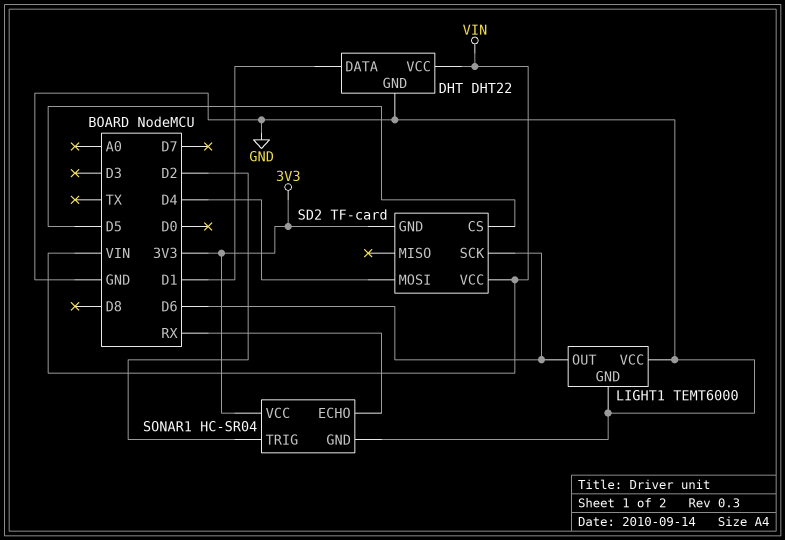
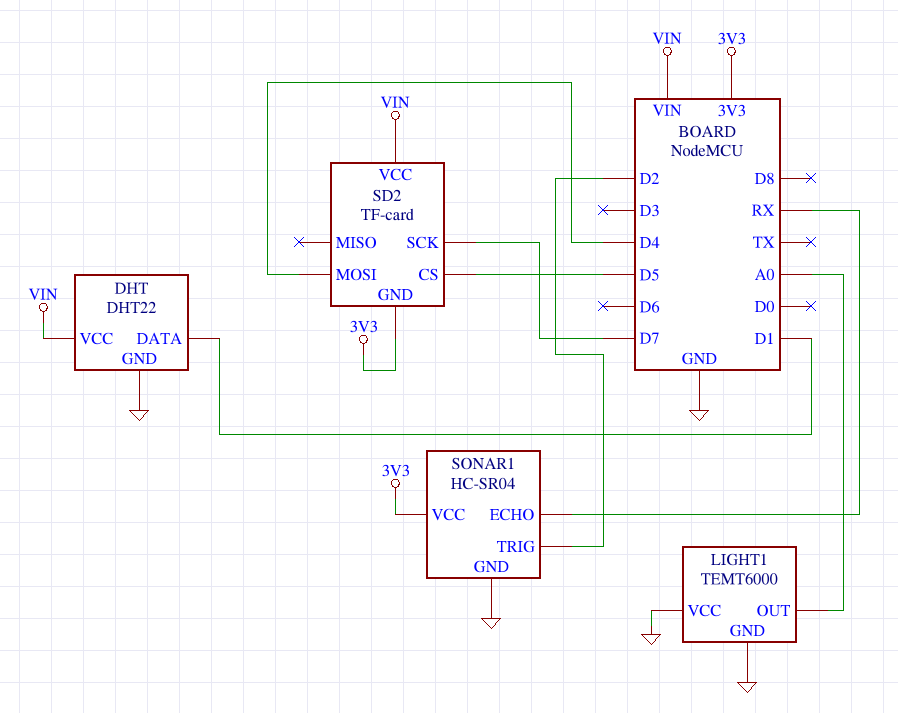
LIGHT1 pin OUT: D6 -> A0
SD2 pin SCK: D6 -> D7

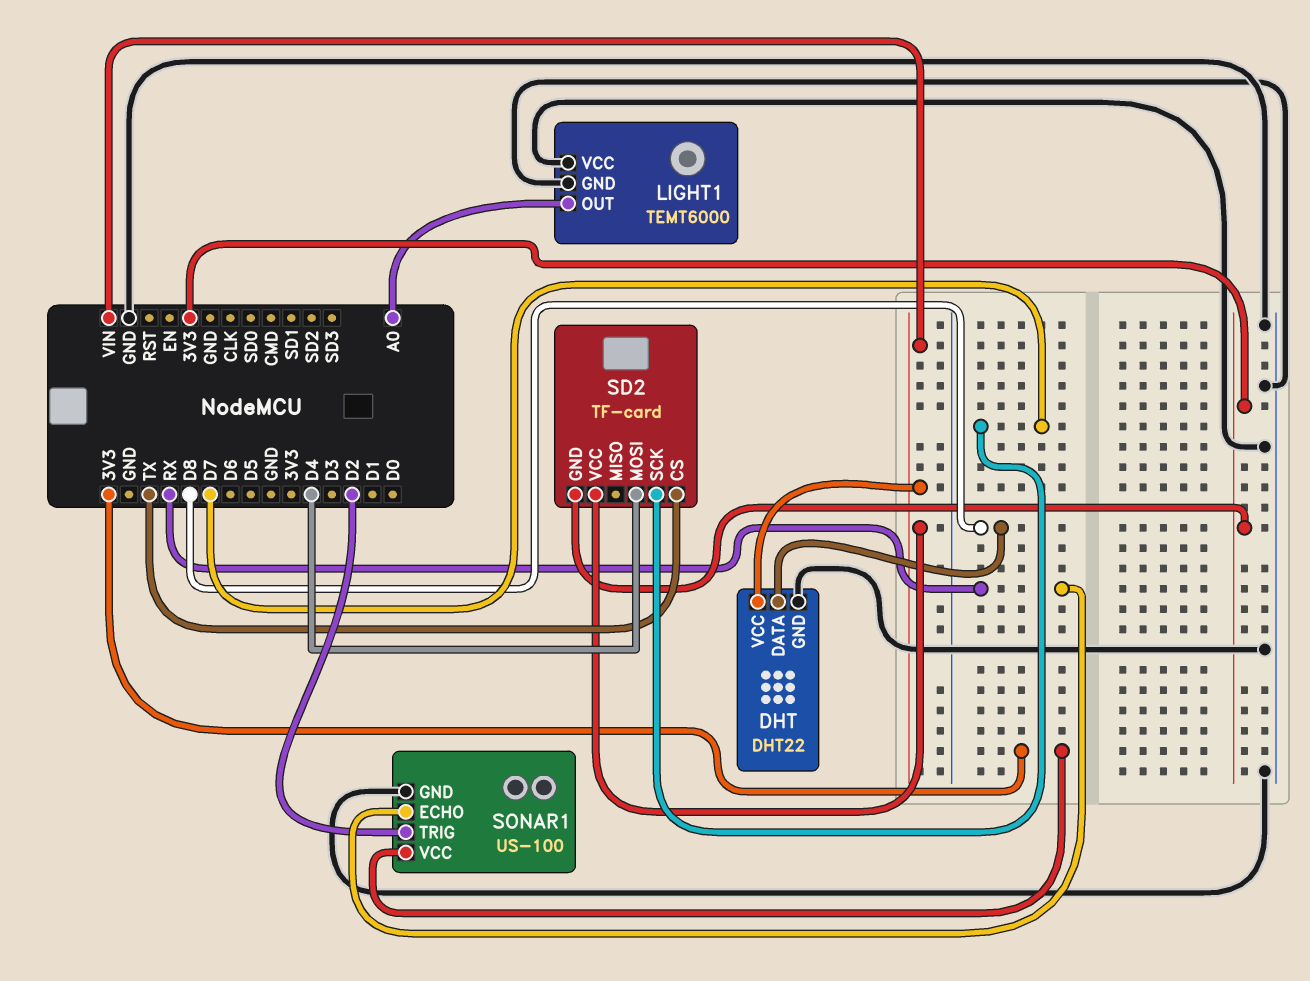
DHT pin DATA: D1 -> D8
SD2 pin CS: D5 -> TX
SONAR1: HC-SR04 -> US-100

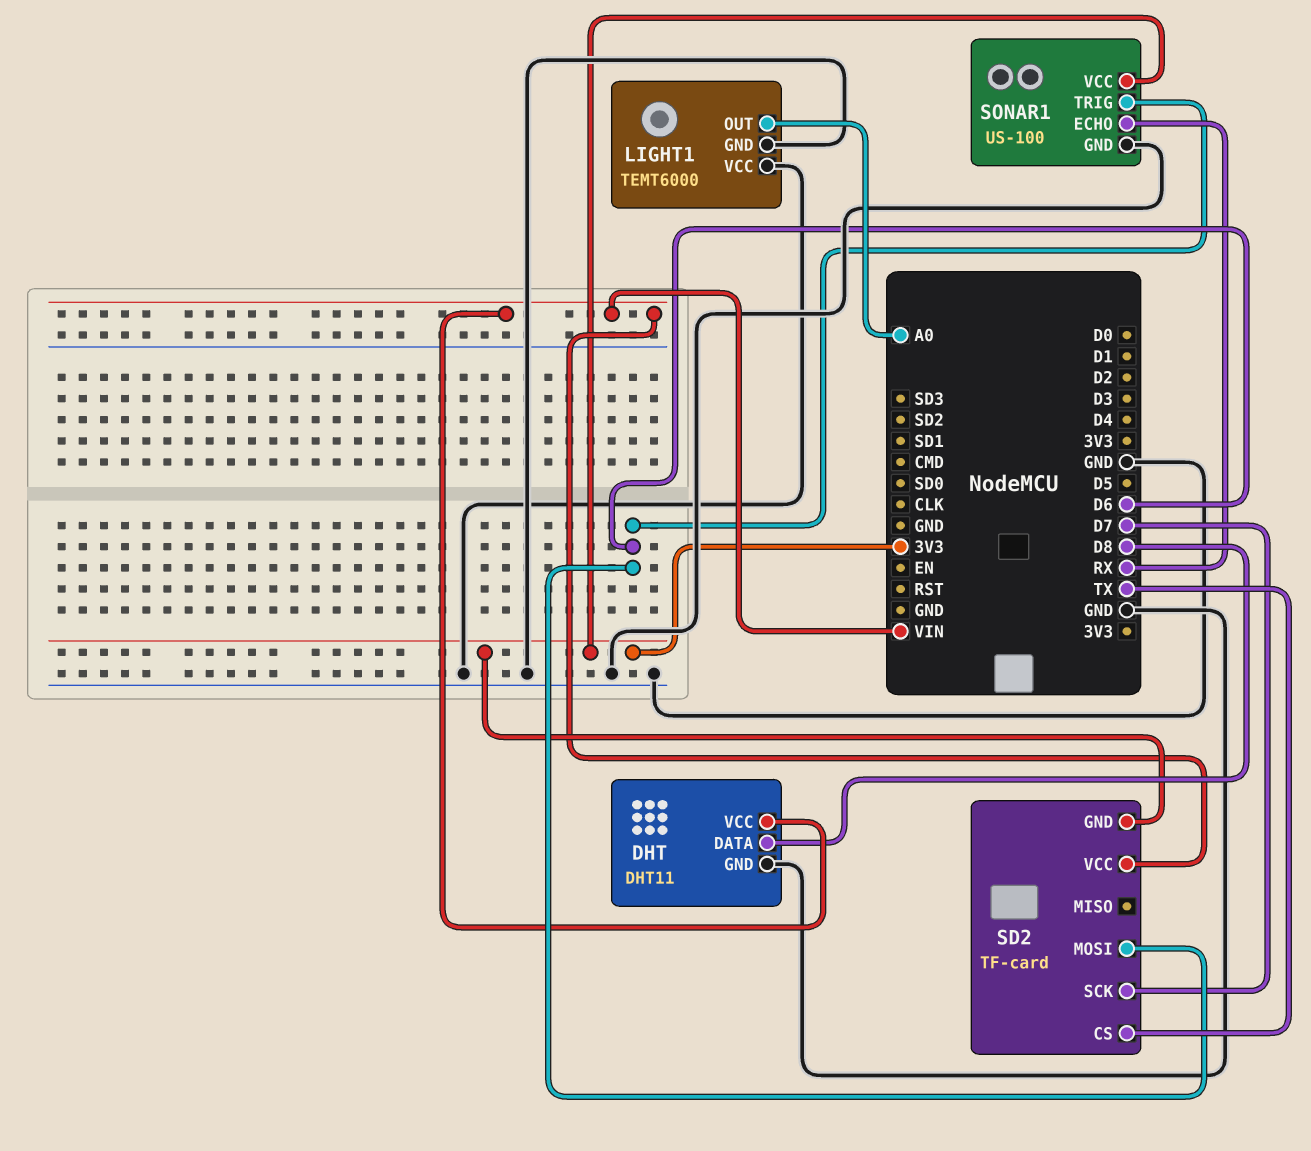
DHT: DHT22 -> DHT11
SD2 pin MOSI: D4 -> D6
SONAR1 pin TRIG: D2 -> D6

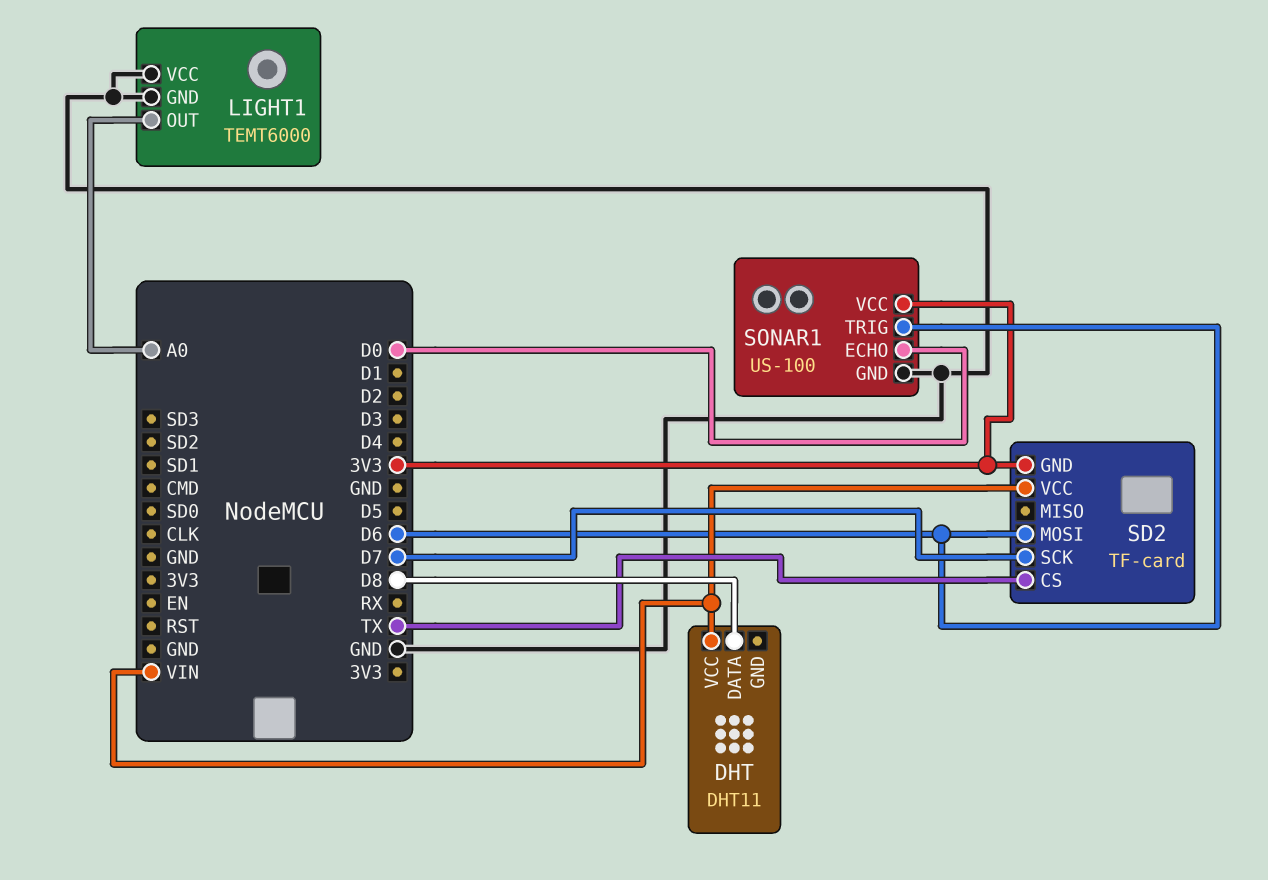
DHT pin GND: GND -> none
SONAR1 pin ECHO: RX -> D0

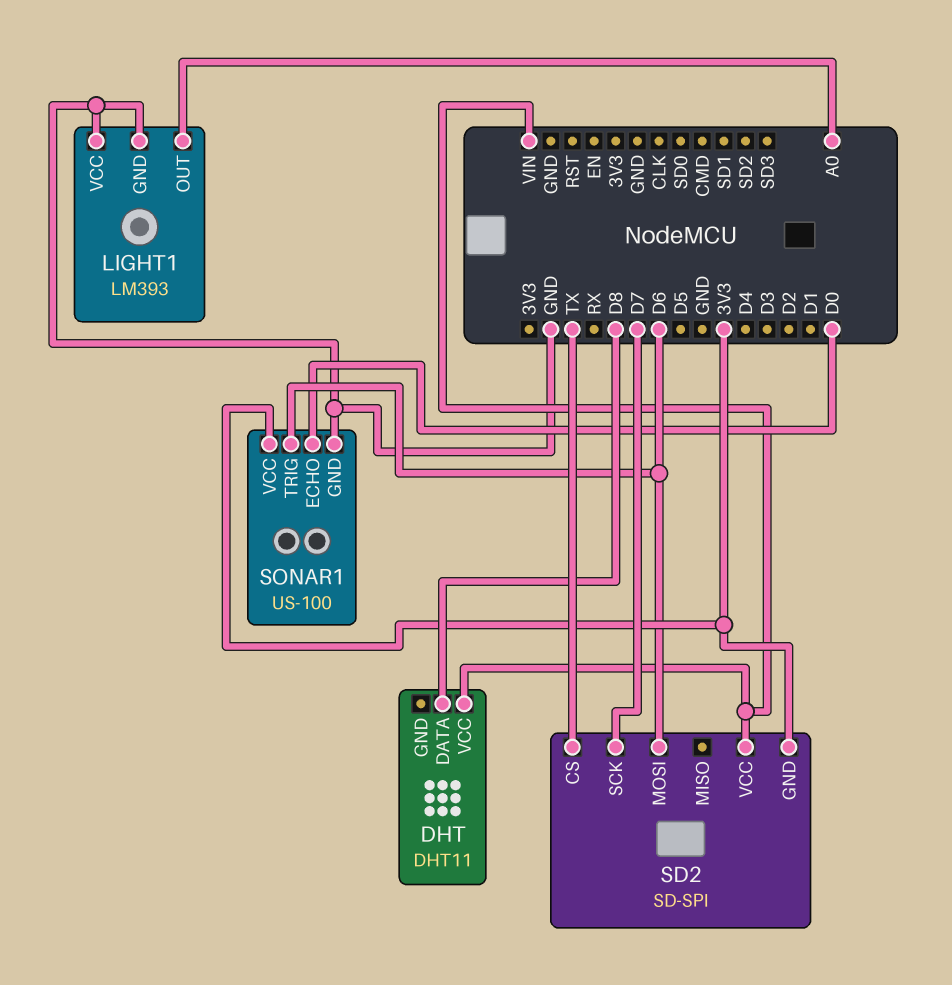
LIGHT1: TEMT6000 -> LM393
SD2: TF-card -> SD-SPI

